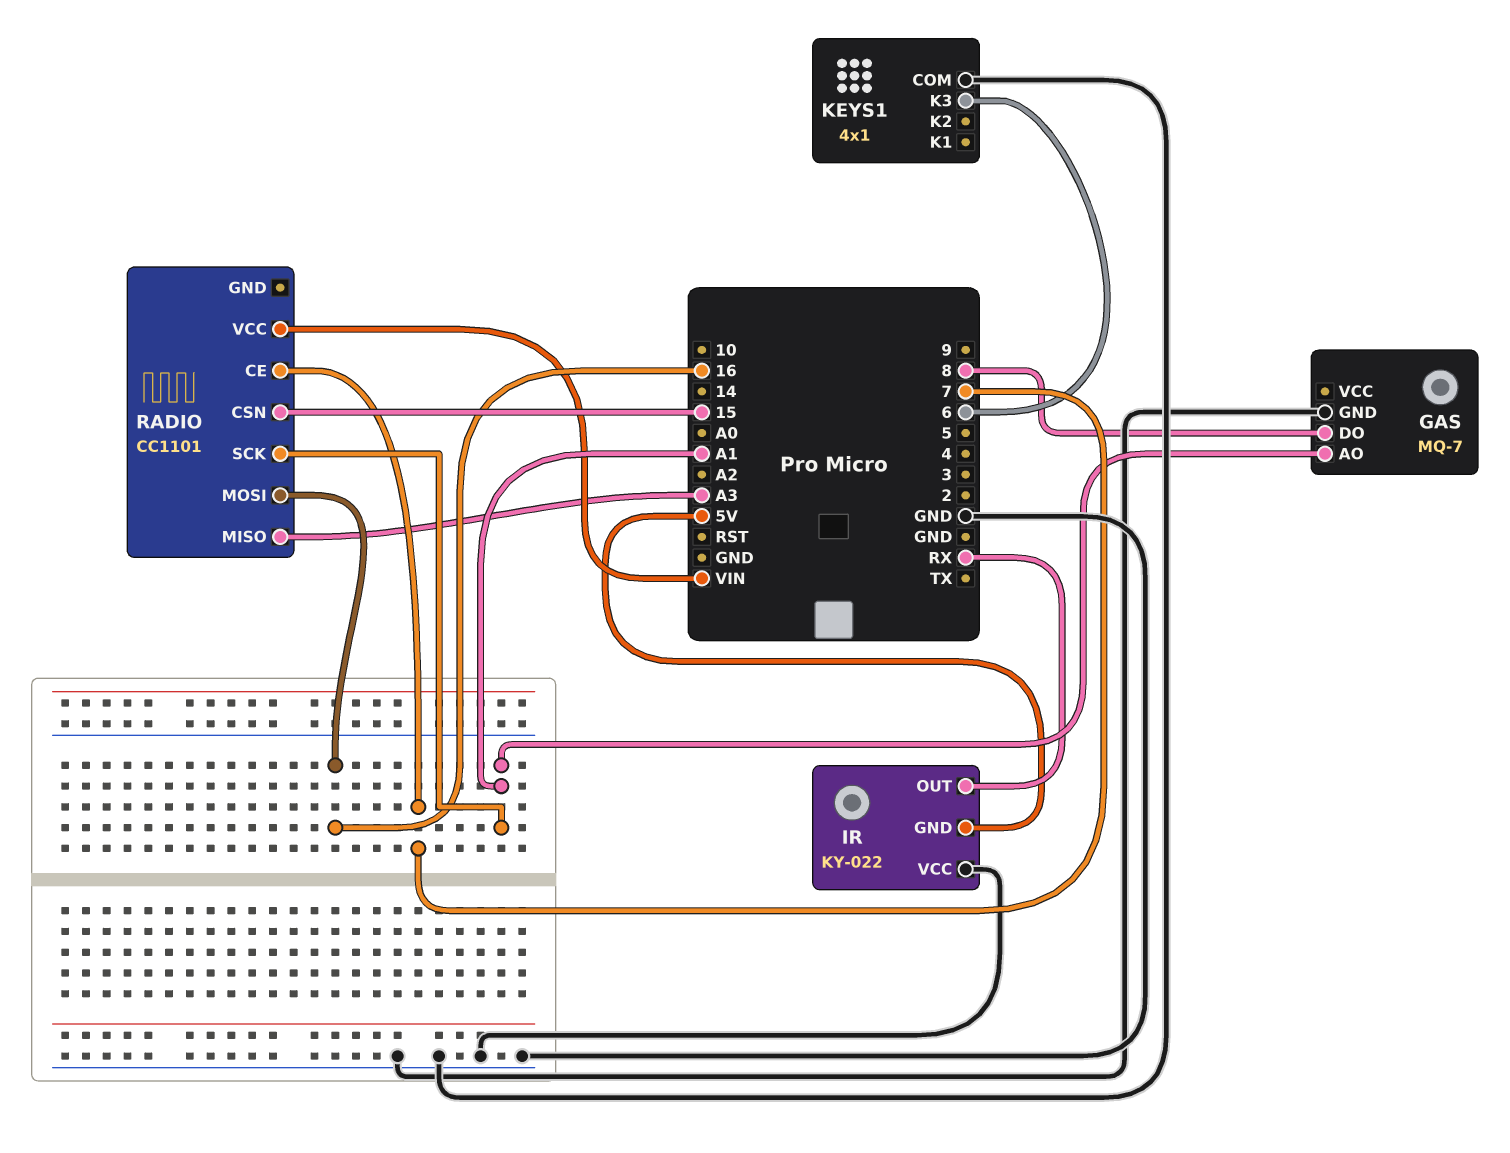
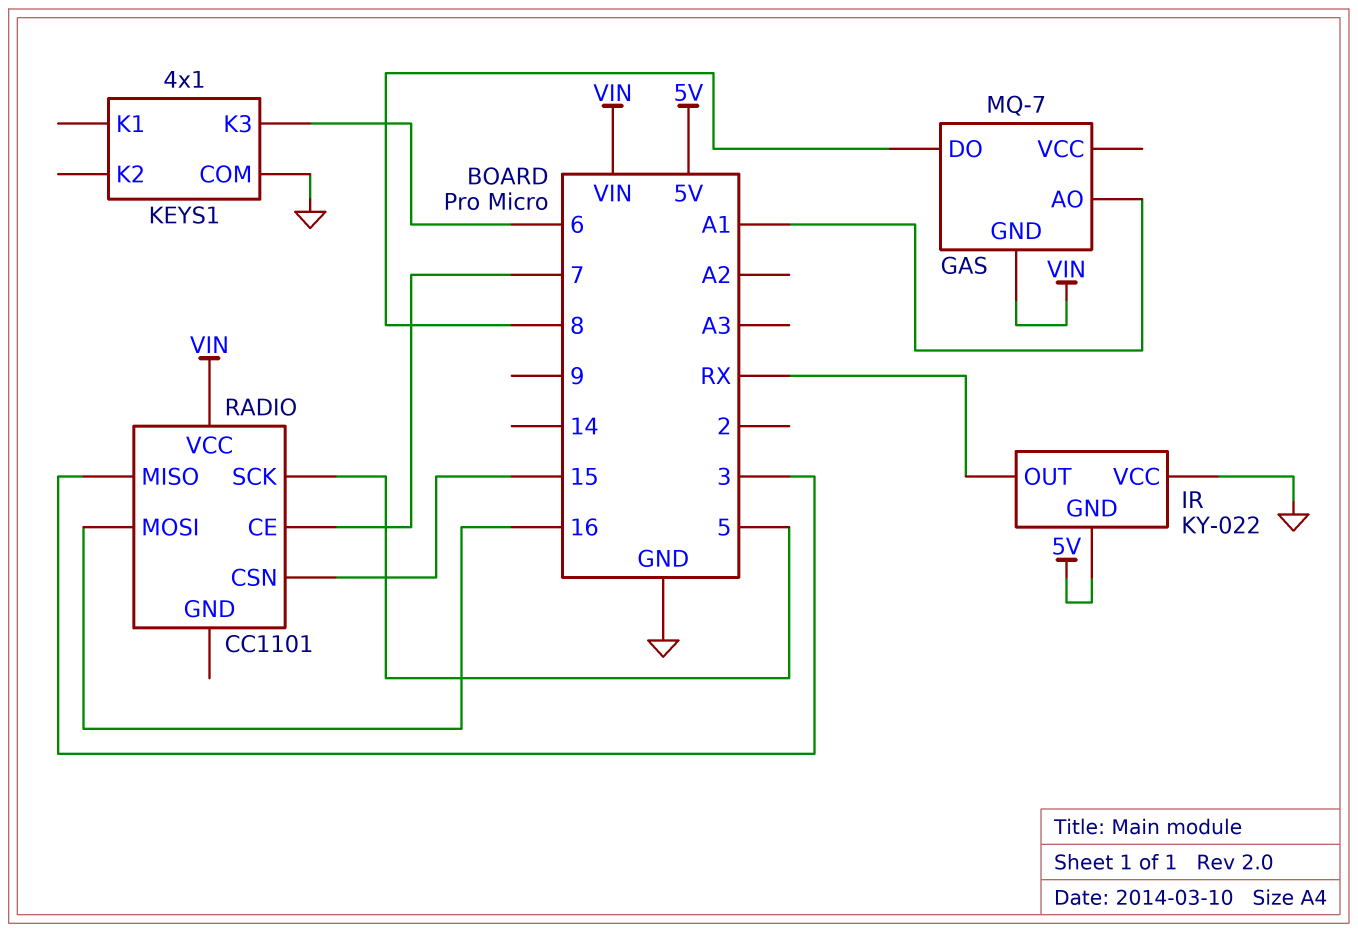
GAS pin GND: GND -> VIN
RADIO pin MISO: A3 -> 3
RADIO pin SCK: A1 -> 5

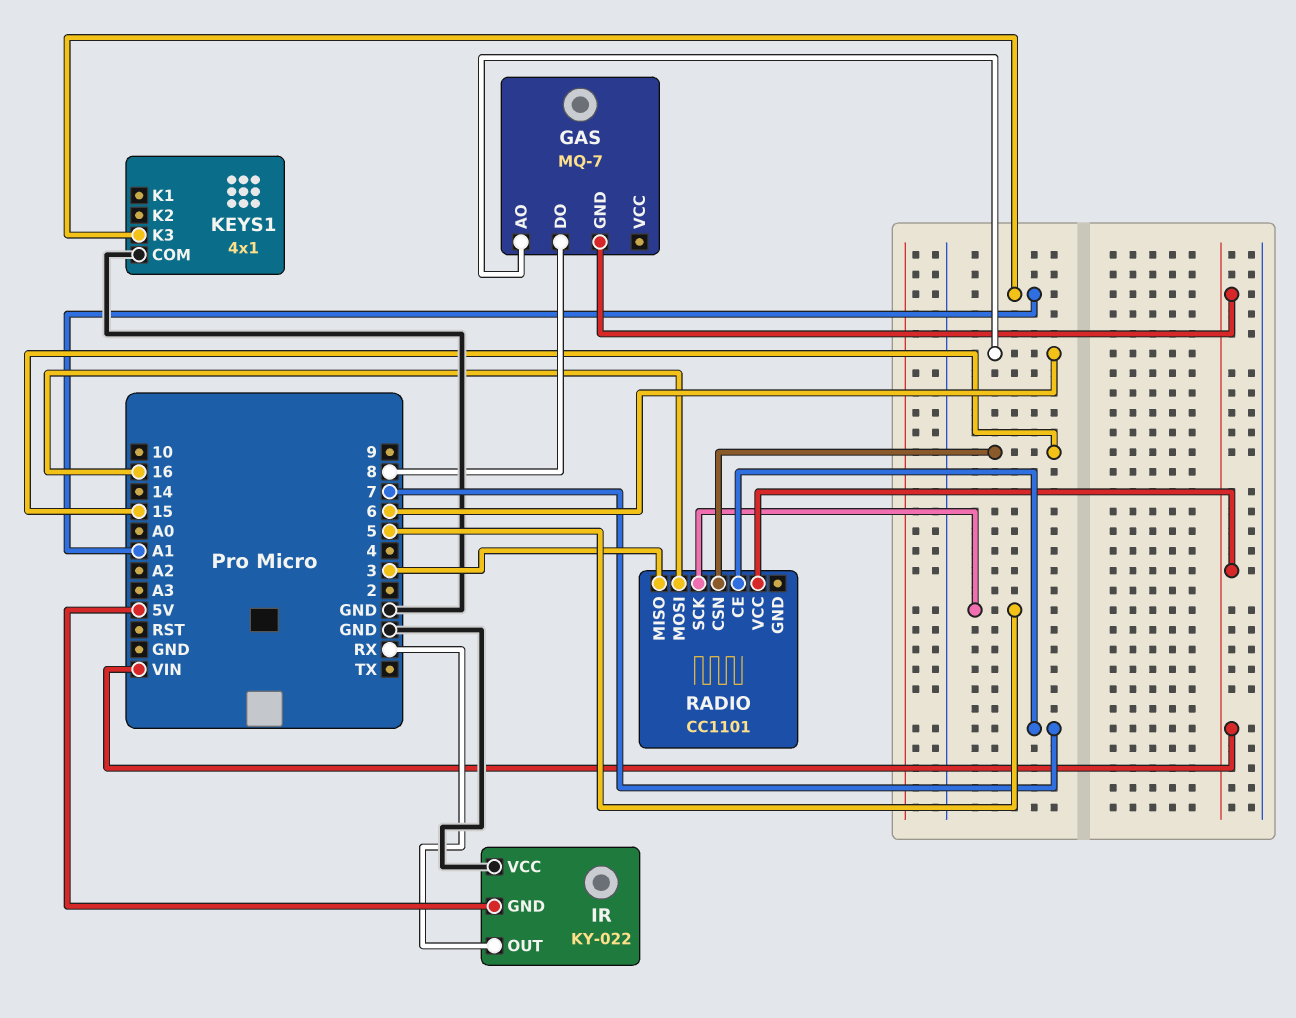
GAS pin AO: A1 -> 6
KEYS1 pin K3: 6 -> A1

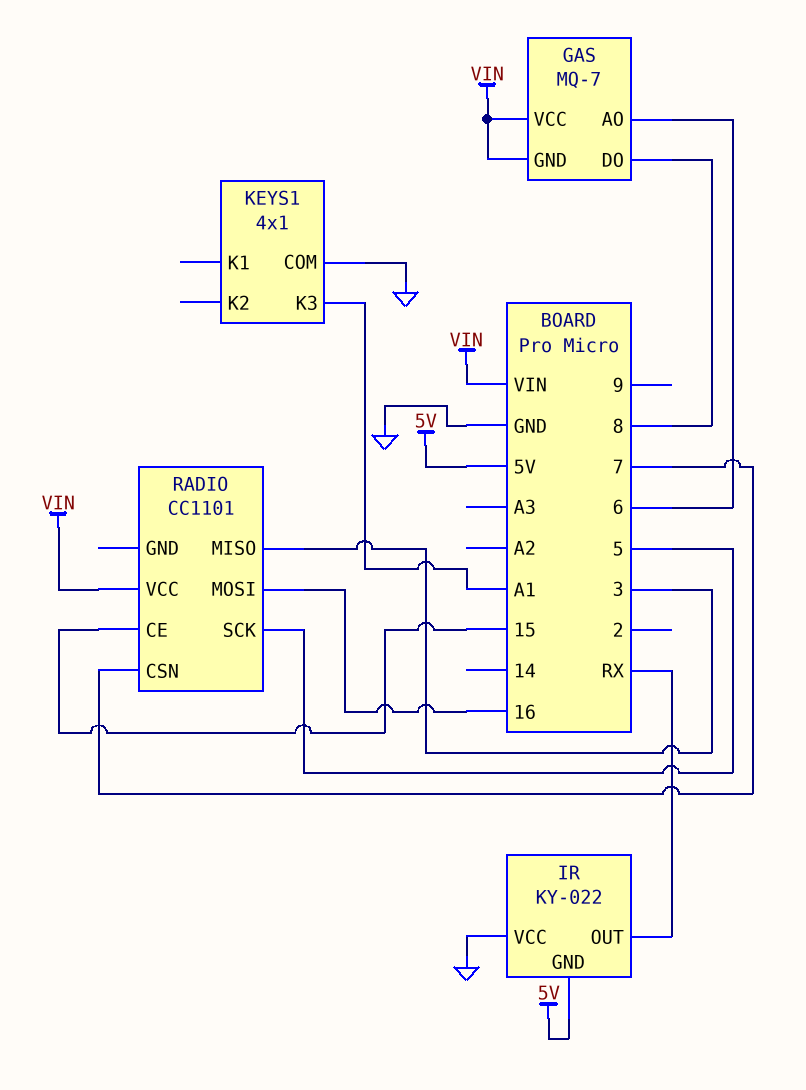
GAS pin VCC: none -> VIN
RADIO pin CE: 7 -> 15
RADIO pin CSN: 15 -> 7

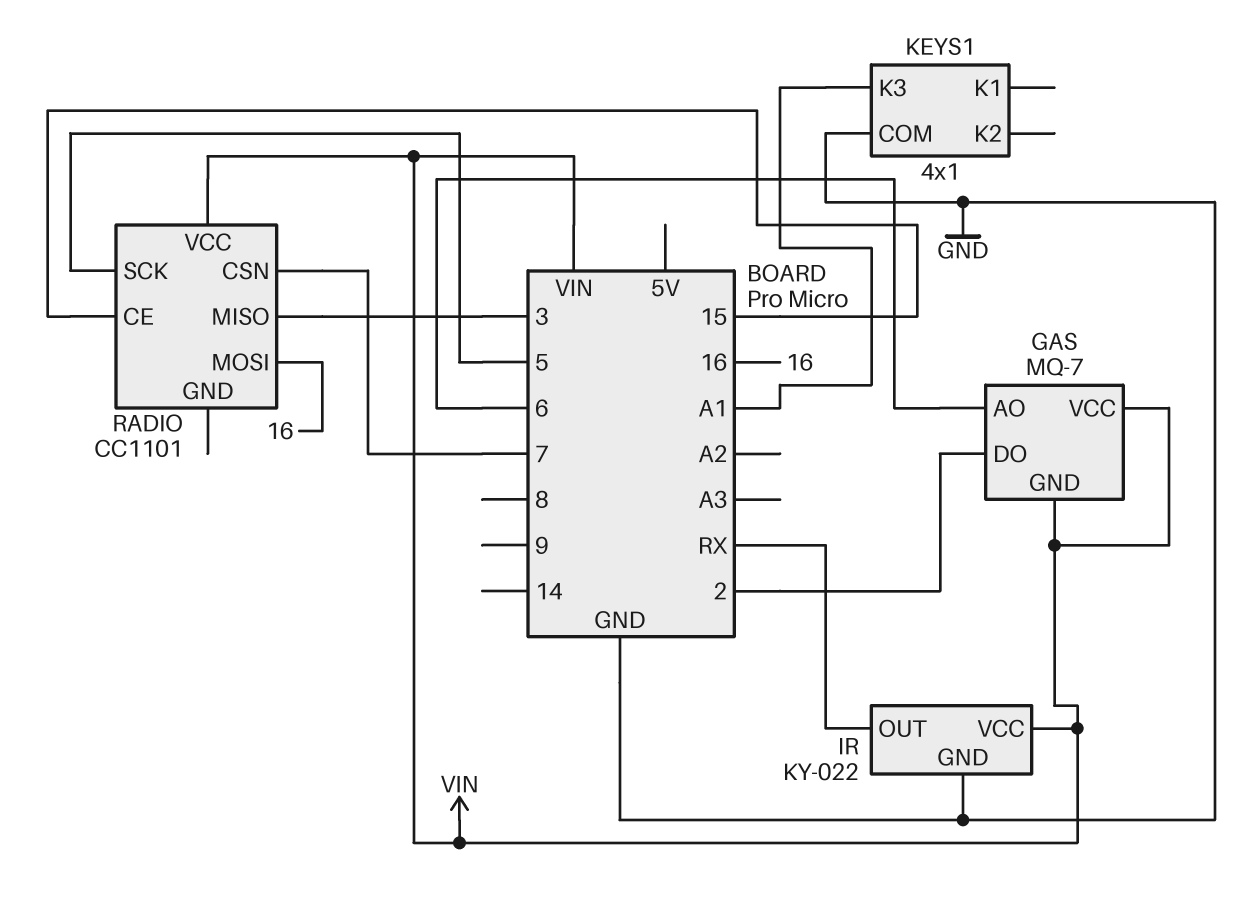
GAS pin DO: 8 -> 2
IR pin GND: 5V -> GND
IR pin VCC: GND -> VIN

